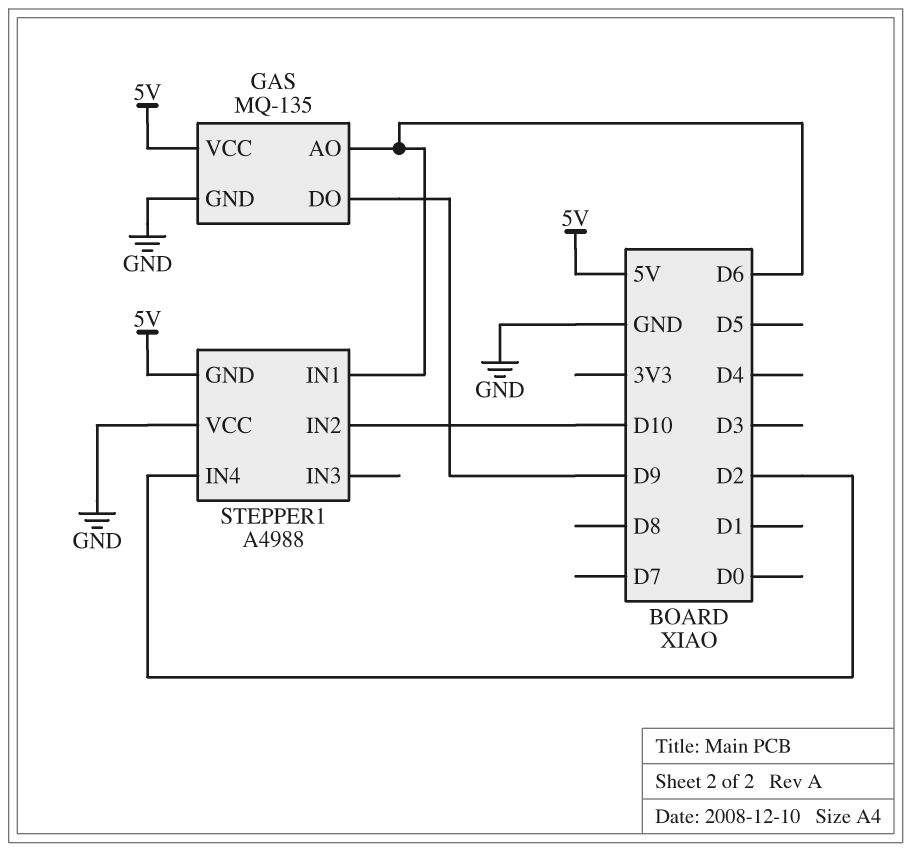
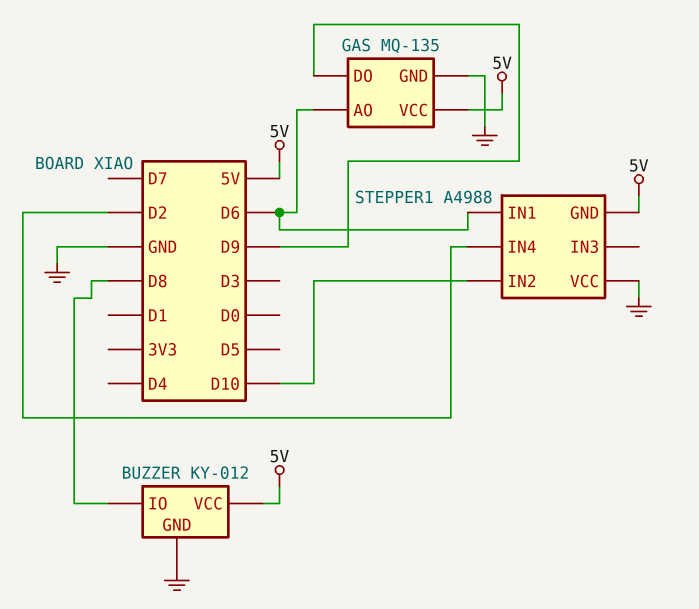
BUZZER: none -> KY-012
BUZZER pin GND: none -> GND
BUZZER pin IO: none -> D8
BUZZER pin VCC: none -> 5V

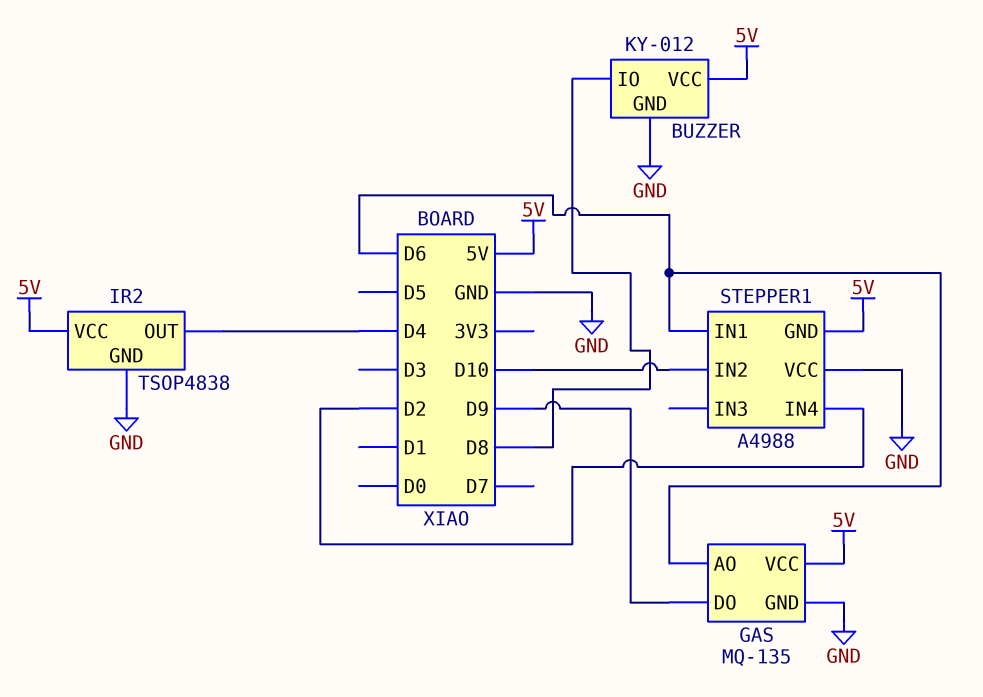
IR2: none -> TSOP4838
IR2 pin GND: none -> GND
IR2 pin OUT: none -> D4
IR2 pin VCC: none -> 5V

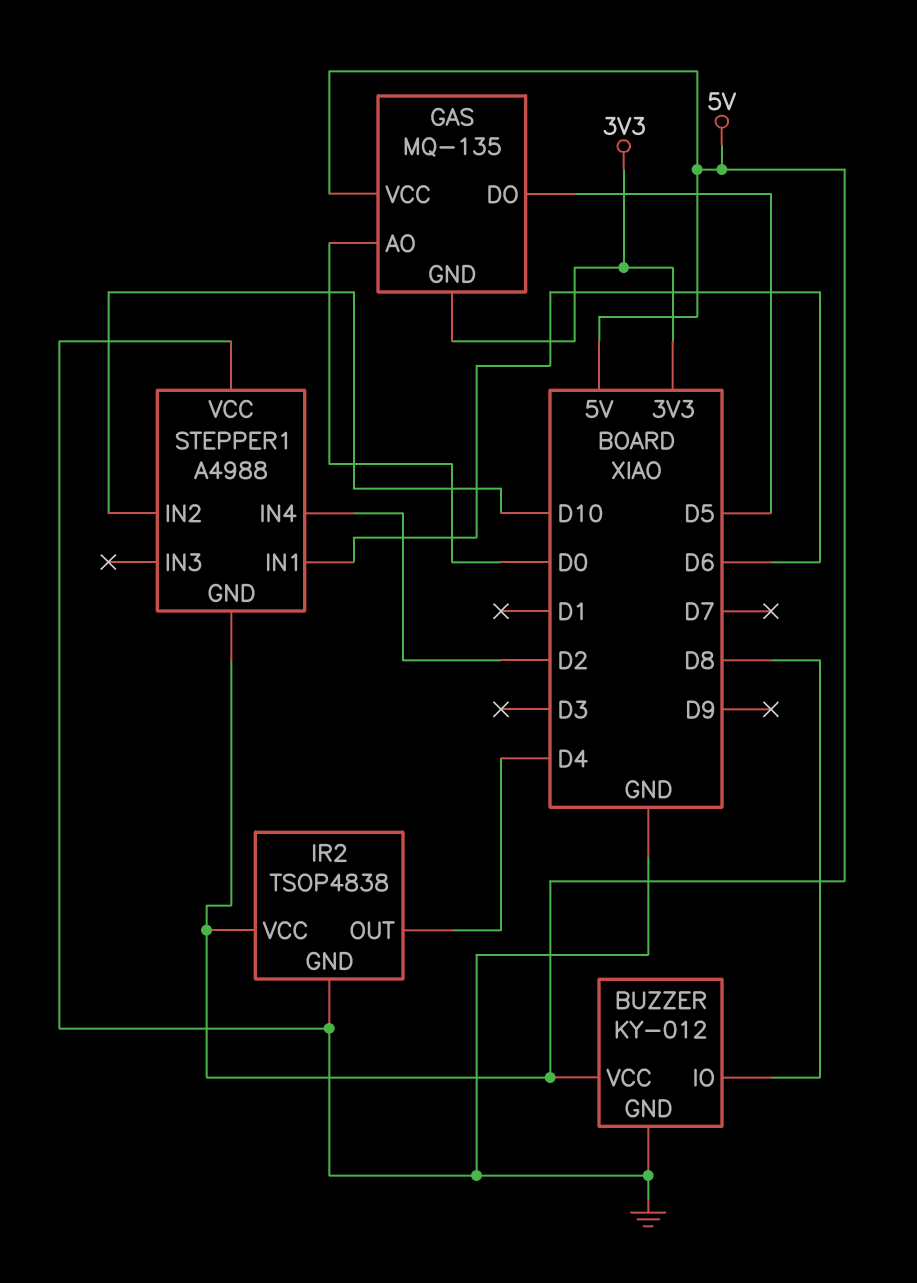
GAS pin AO: D6 -> D0
GAS pin DO: D9 -> D5
GAS pin GND: GND -> 3V3

